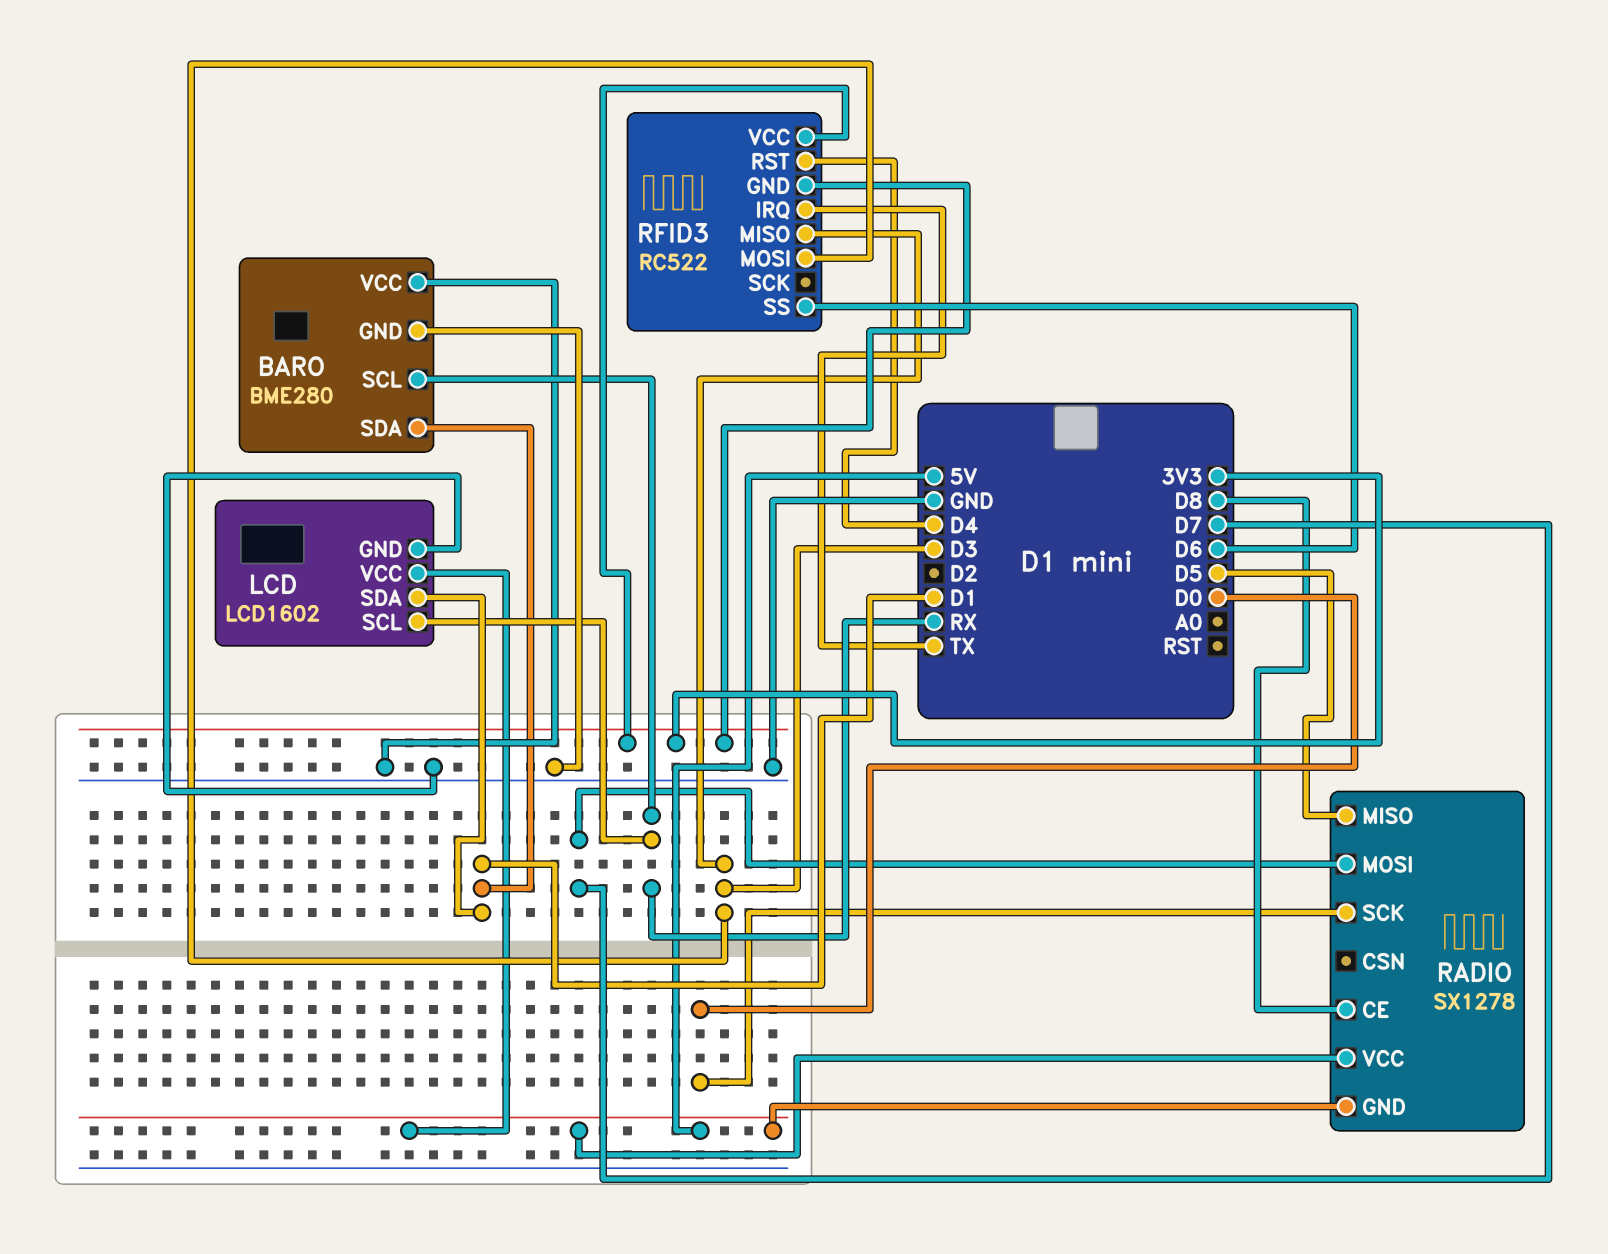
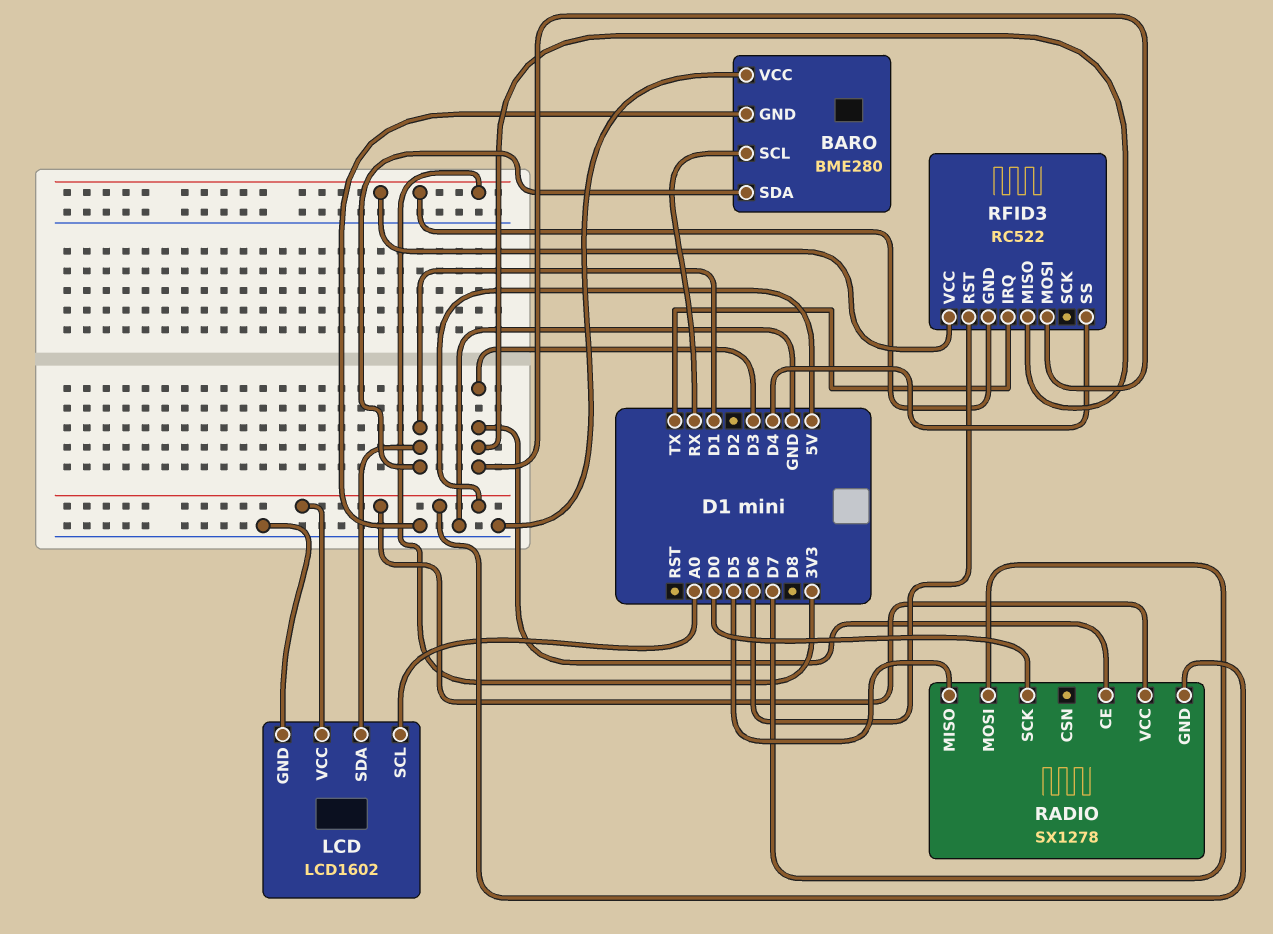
LCD pin SCL: RX -> A0
RADIO pin CE: D8 -> D3
RFID3 pin RST: D4 -> D6
RFID3 pin SS: D6 -> D4

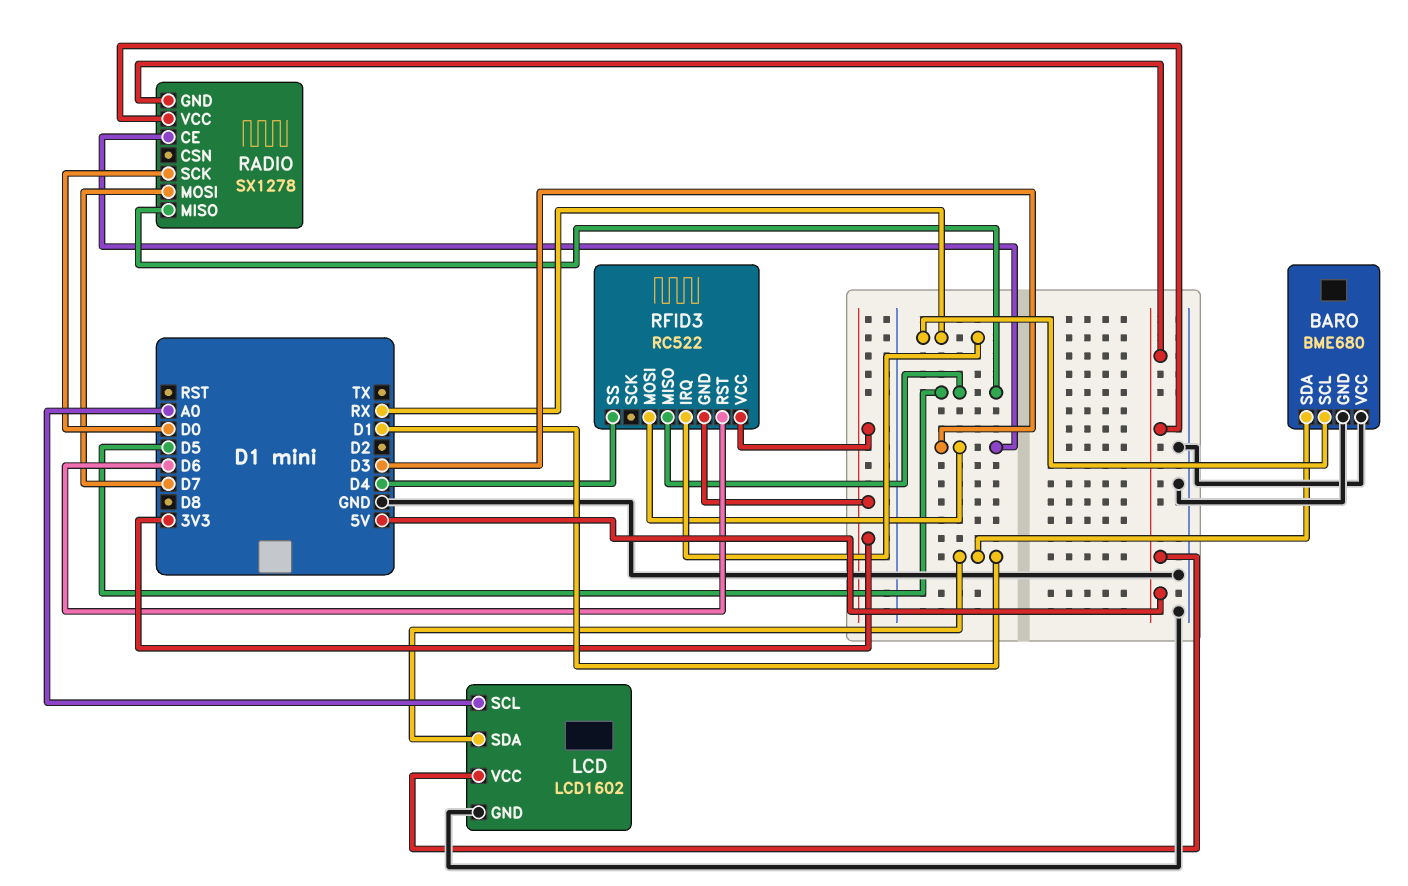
BARO: BME280 -> BME680
RFID3 pin IRQ: TX -> RX
RFID3 pin MISO: D3 -> D5

